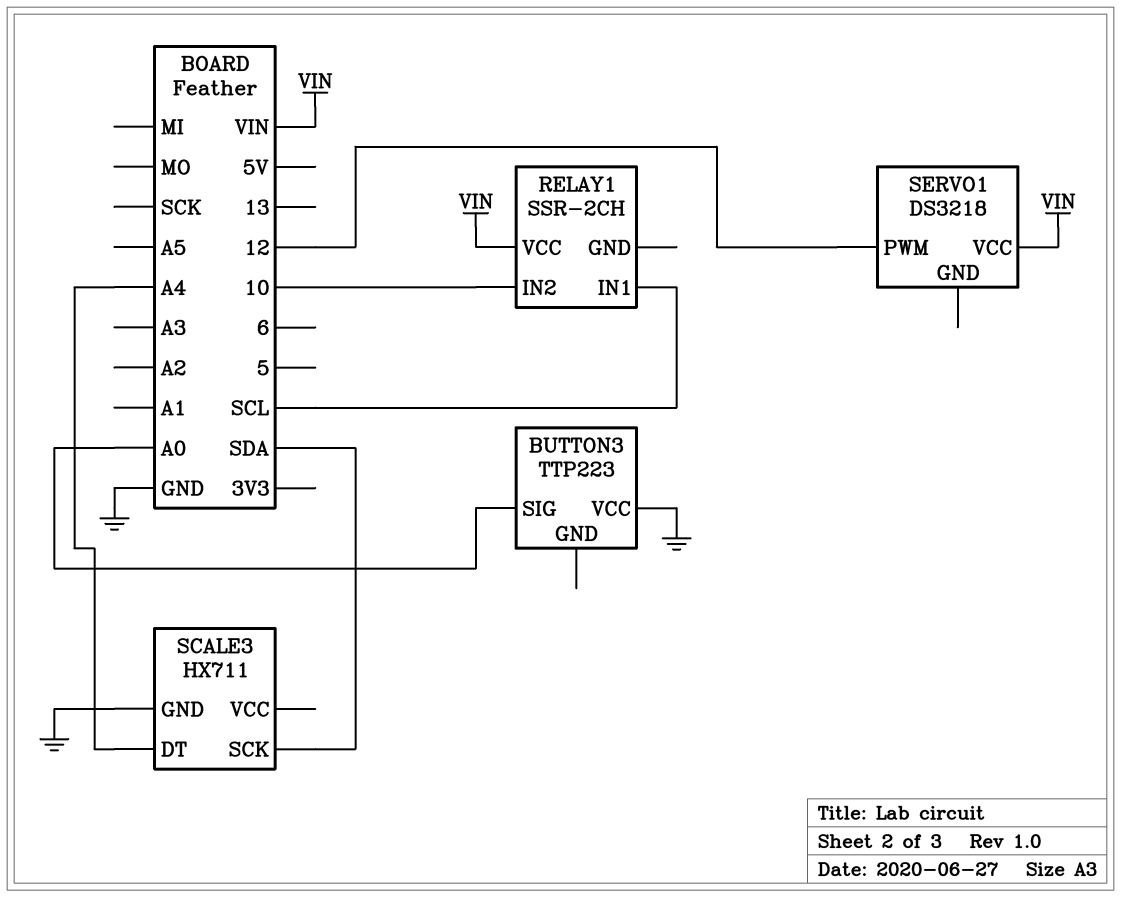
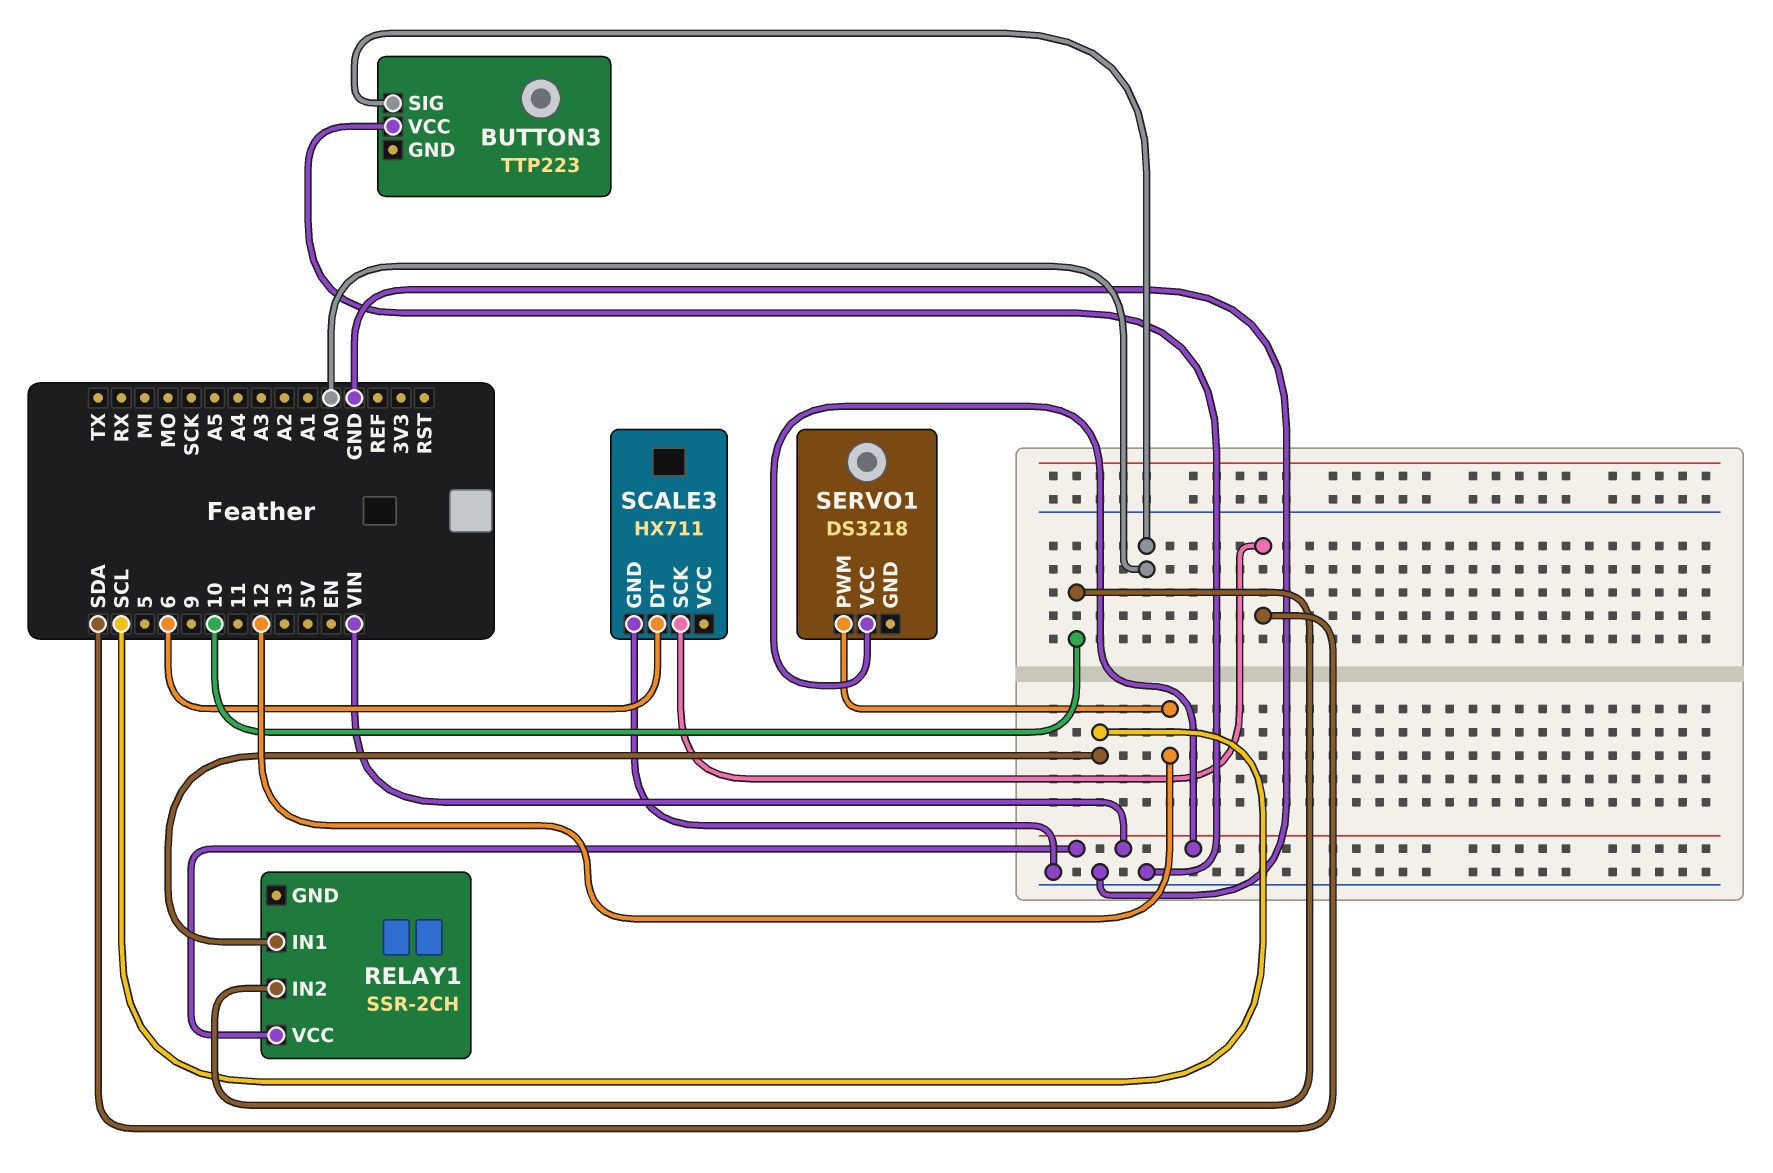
SCALE3 pin DT: A4 -> 6

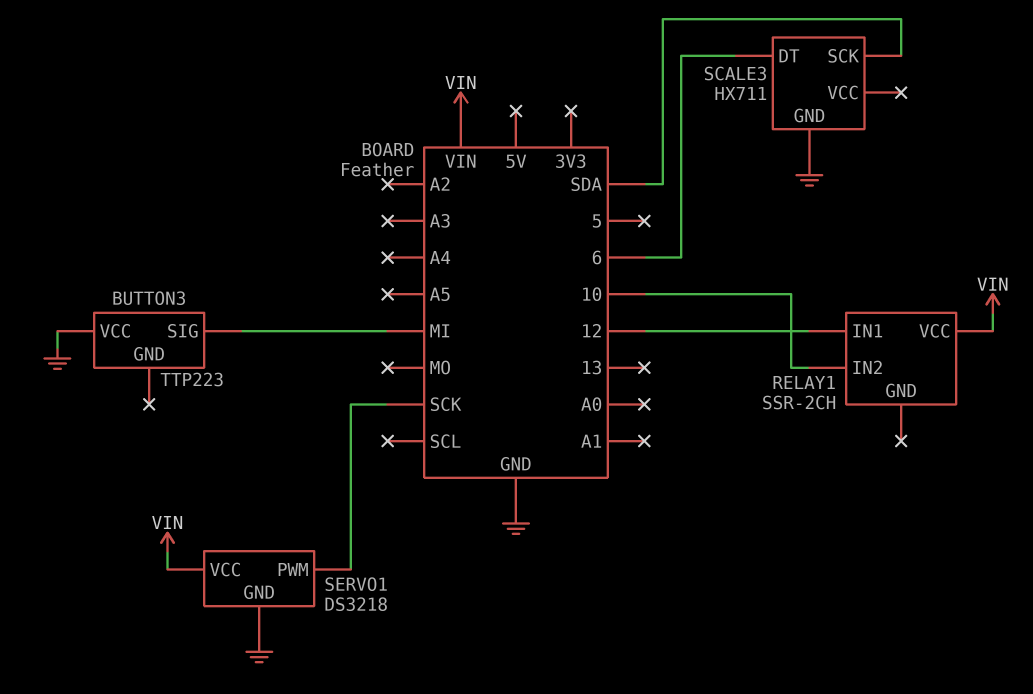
BUTTON3 pin SIG: A0 -> MI
RELAY1 pin IN1: SCL -> 12
SERVO1 pin GND: none -> GND
SERVO1 pin PWM: 12 -> SCK

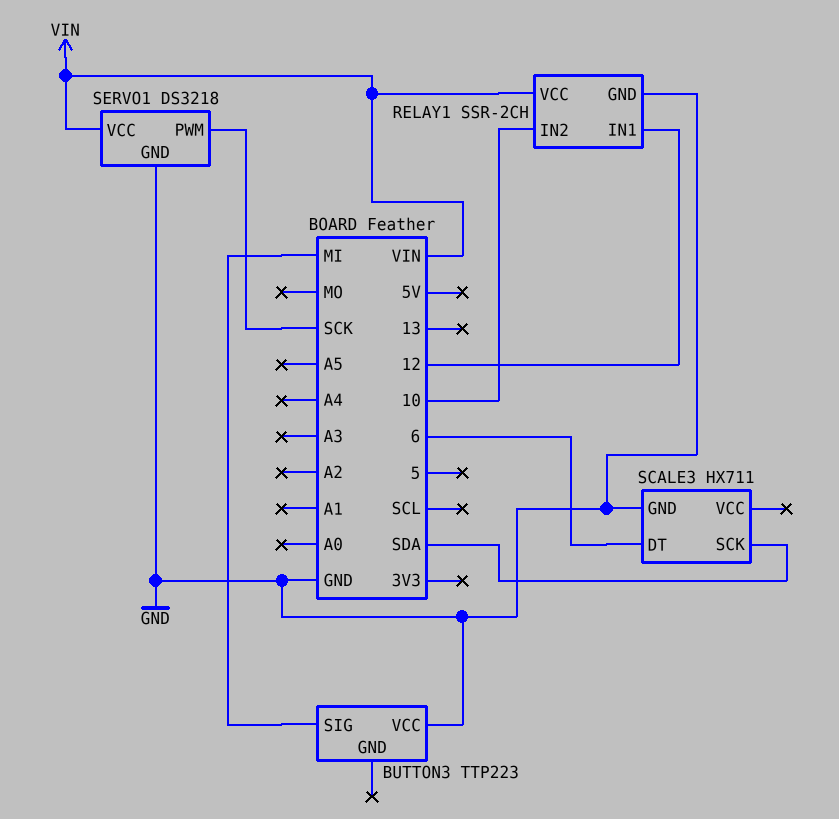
RELAY1 pin GND: none -> GND

